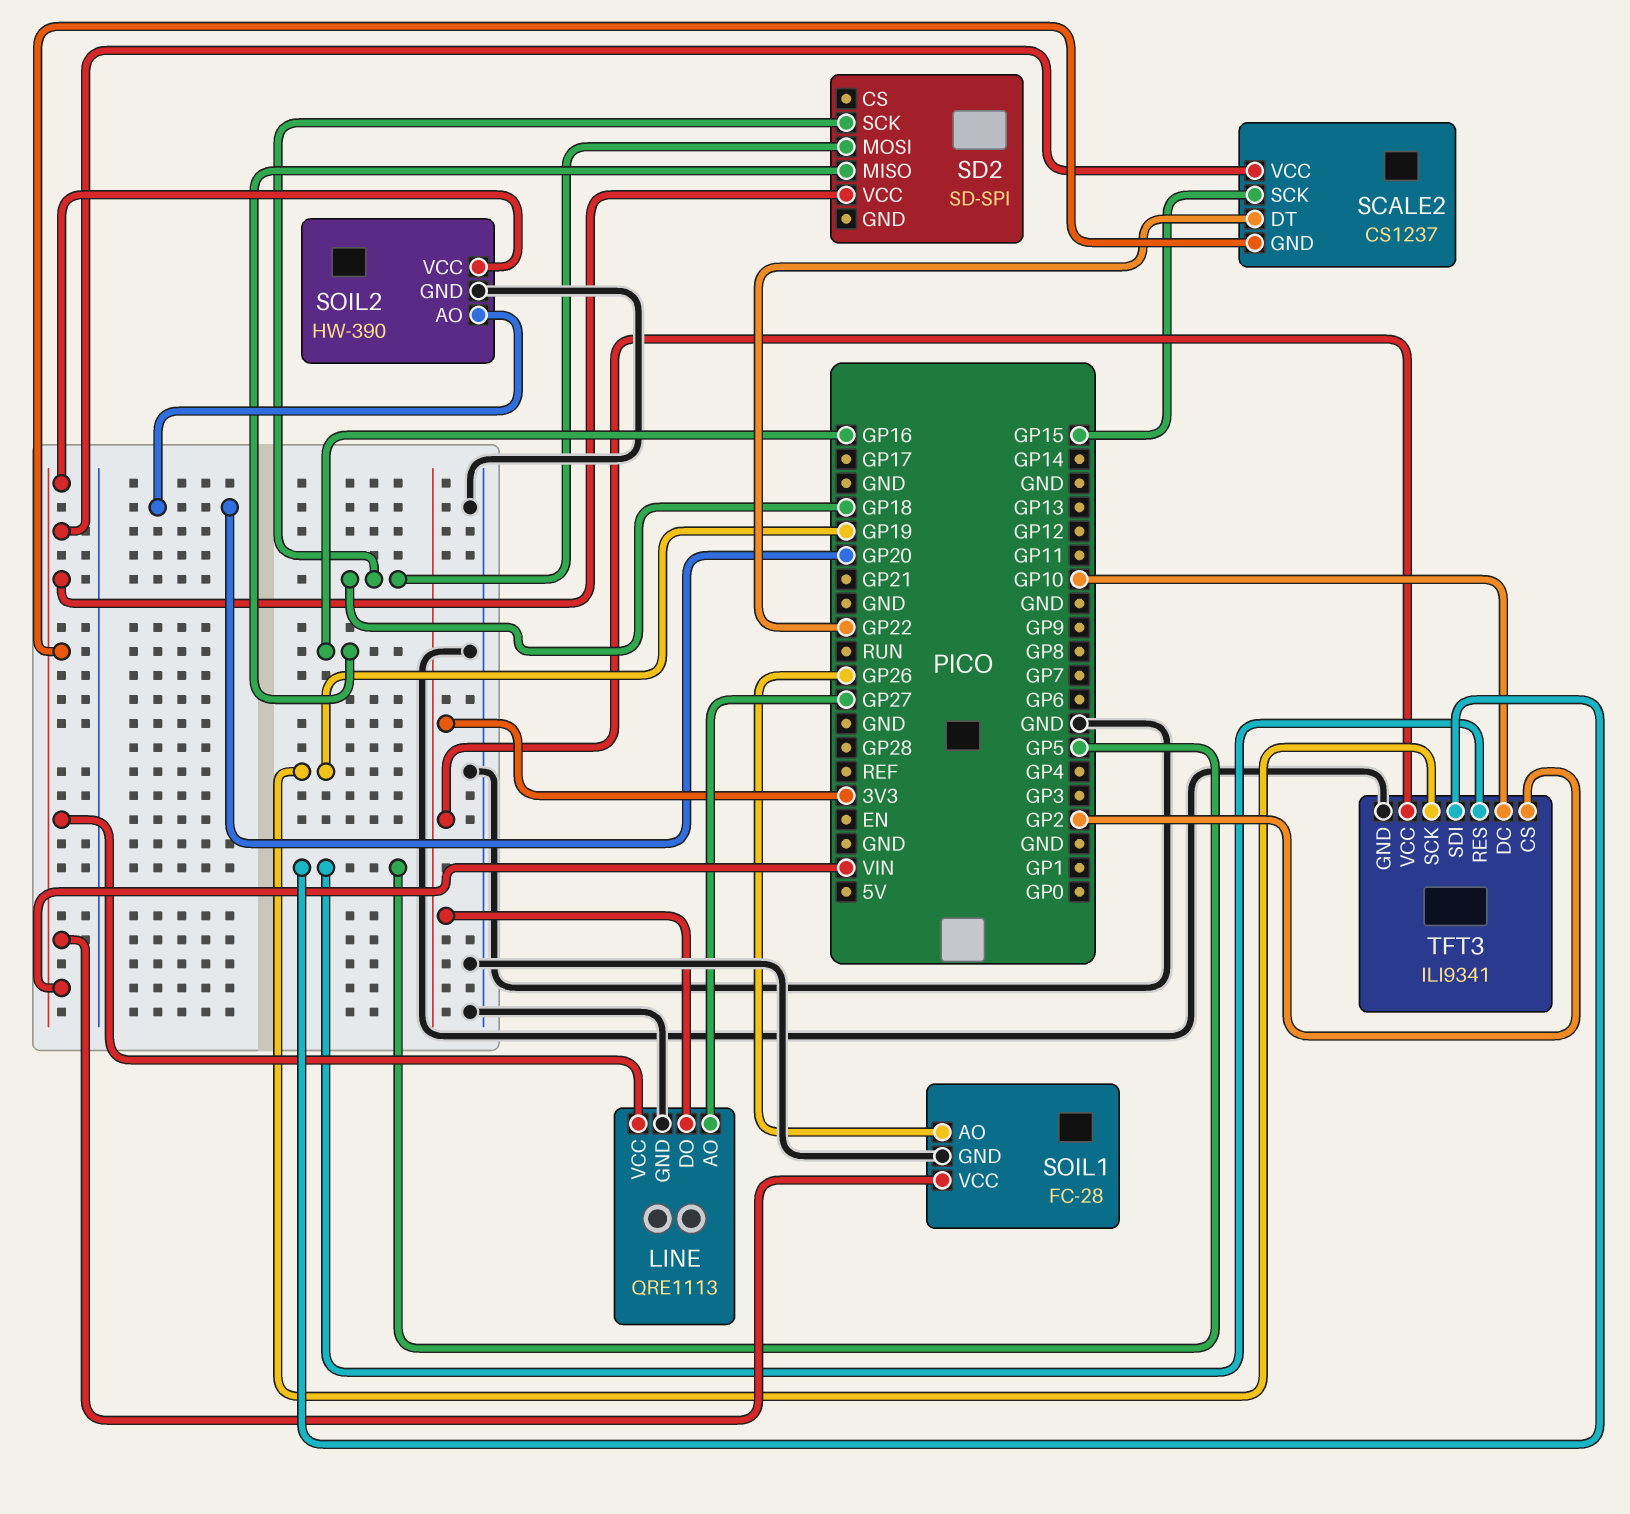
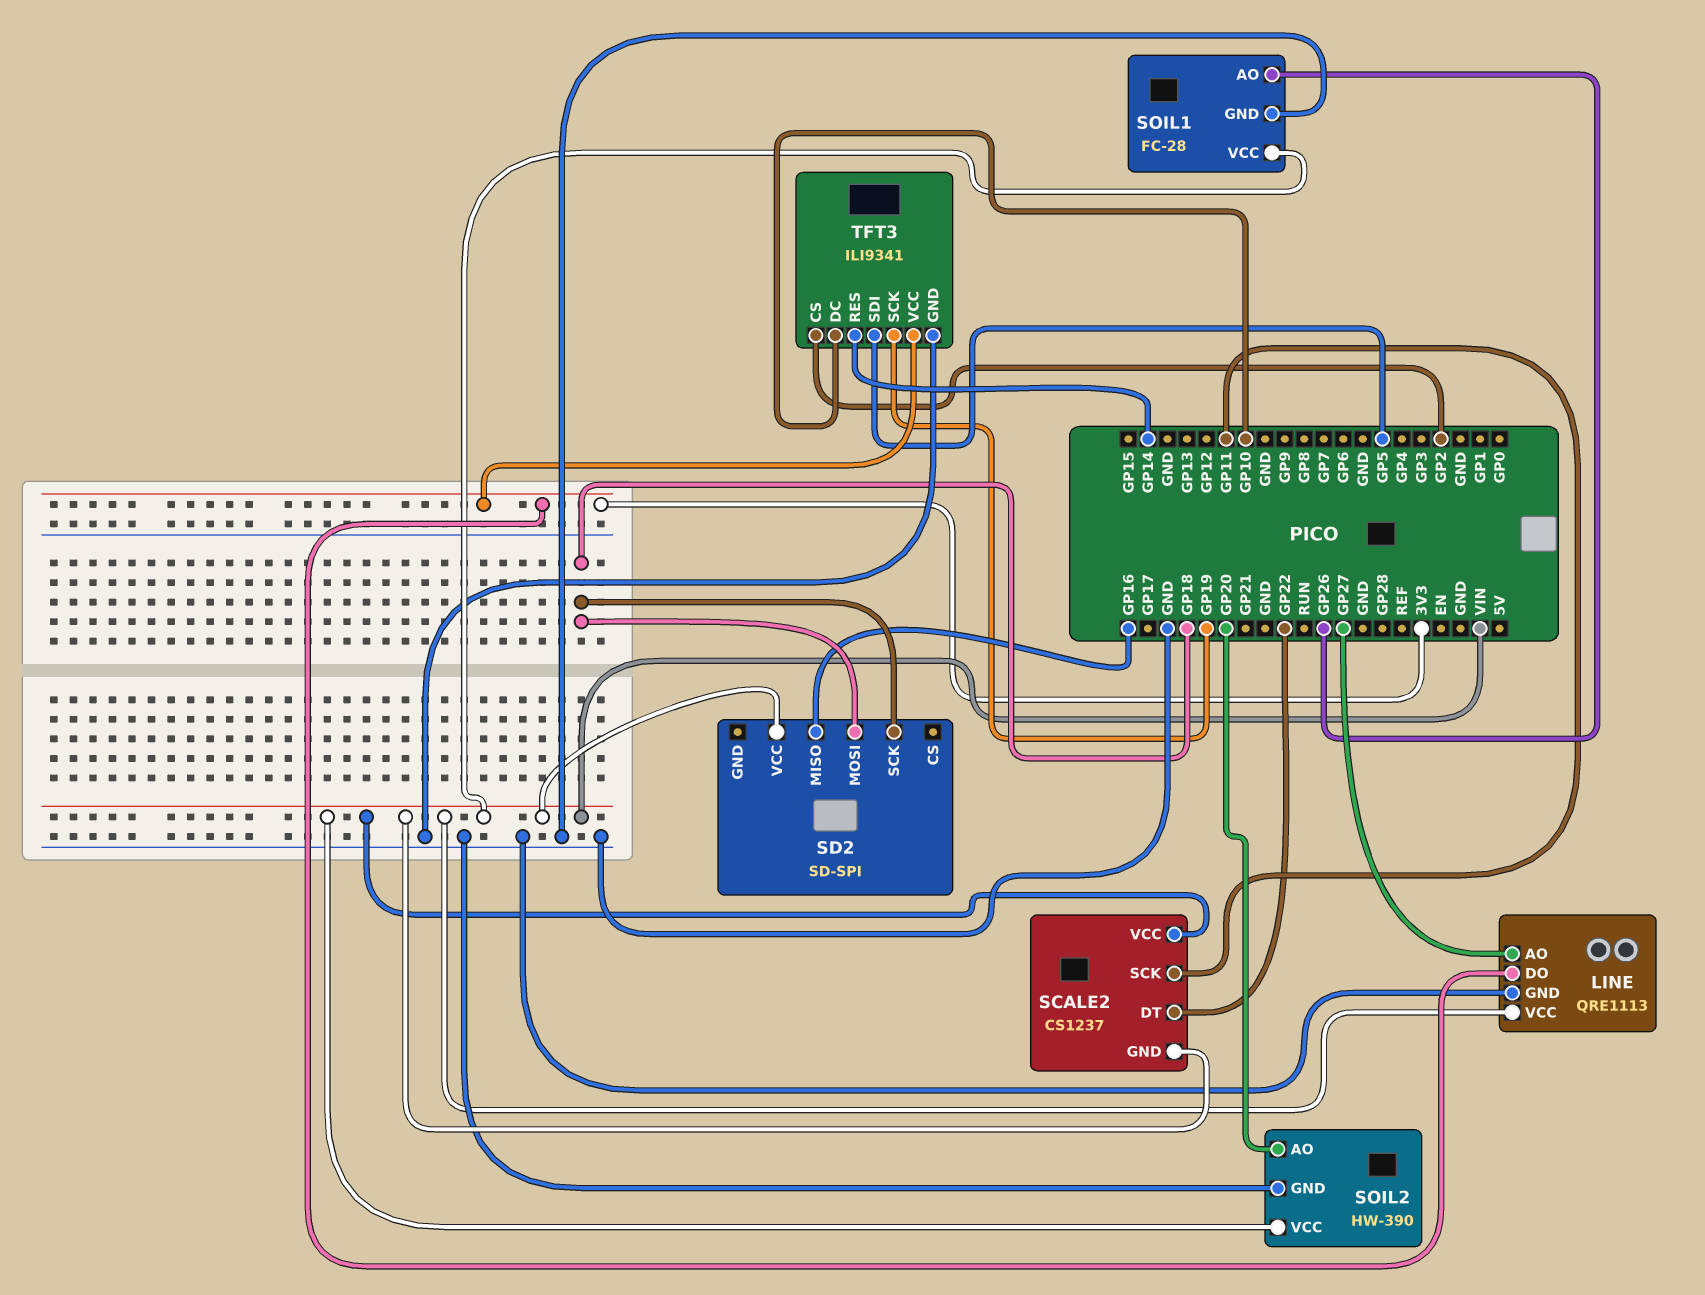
SCALE2 pin SCK: GP15 -> GP11
TFT3 pin RES: GP5 -> GP14

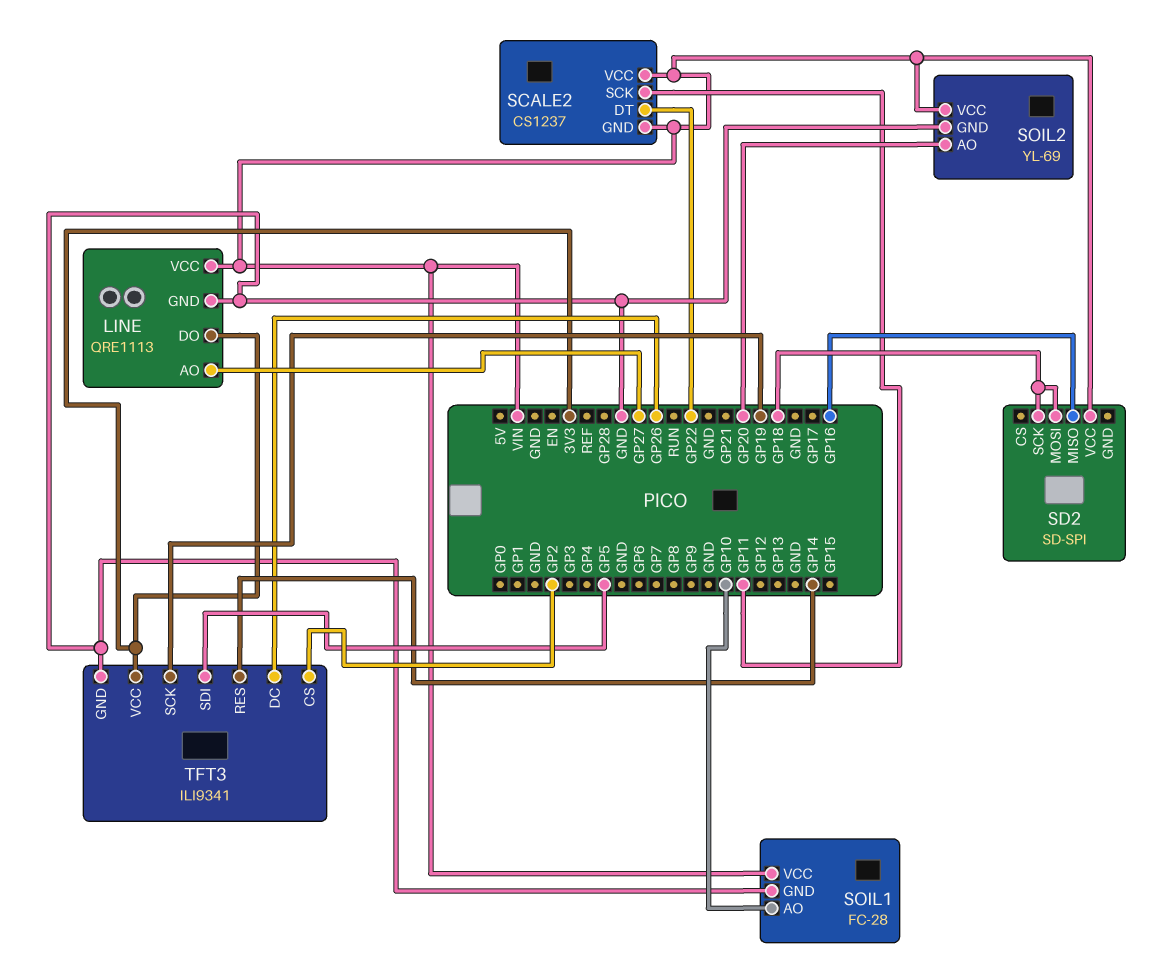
SOIL1 pin AO: GP26 -> GP10
SOIL2: HW-390 -> YL-69
TFT3 pin DC: GP10 -> GP26

